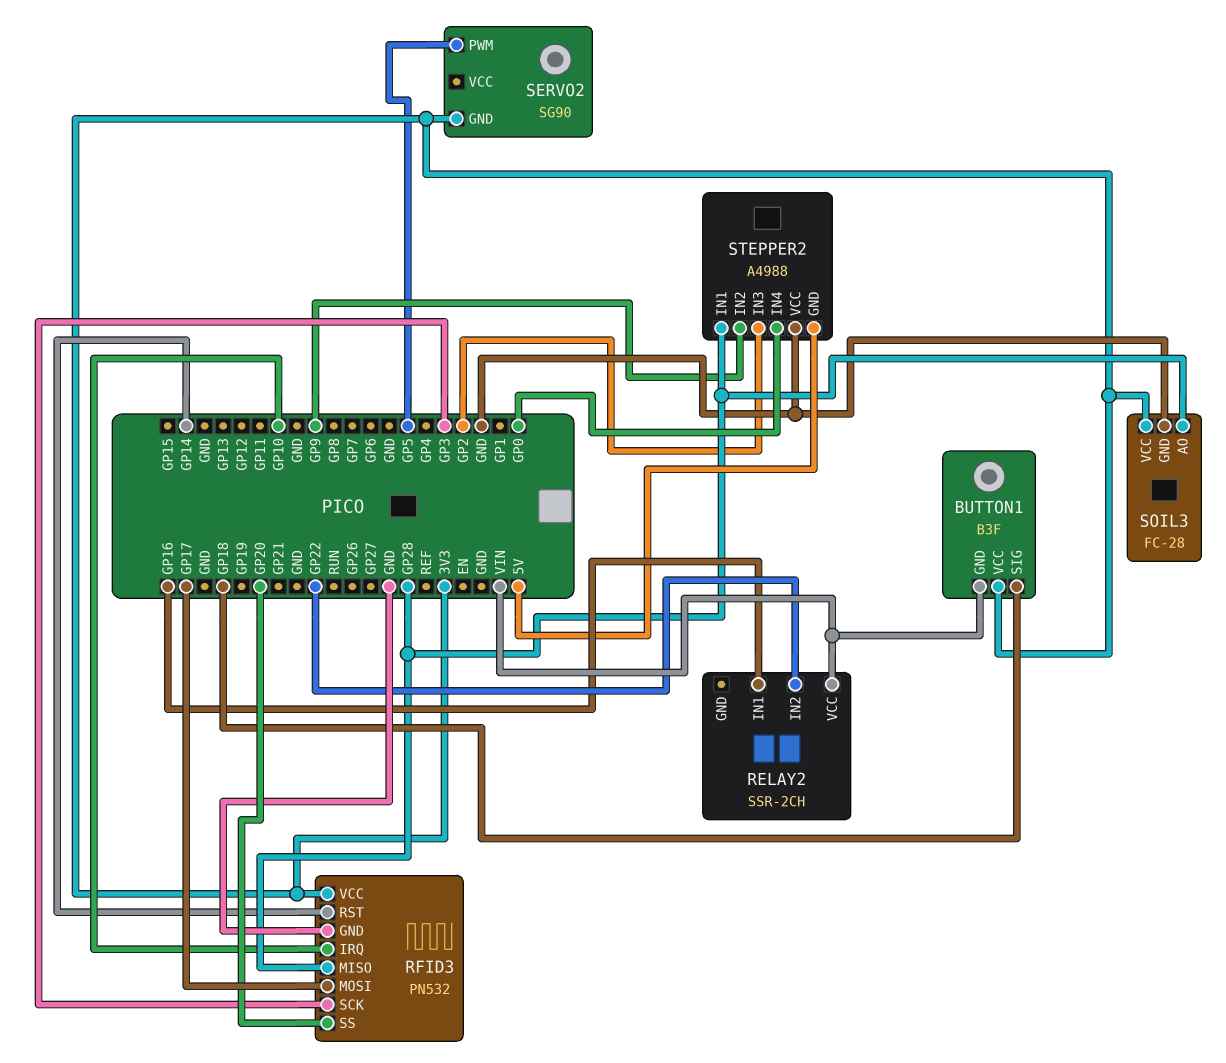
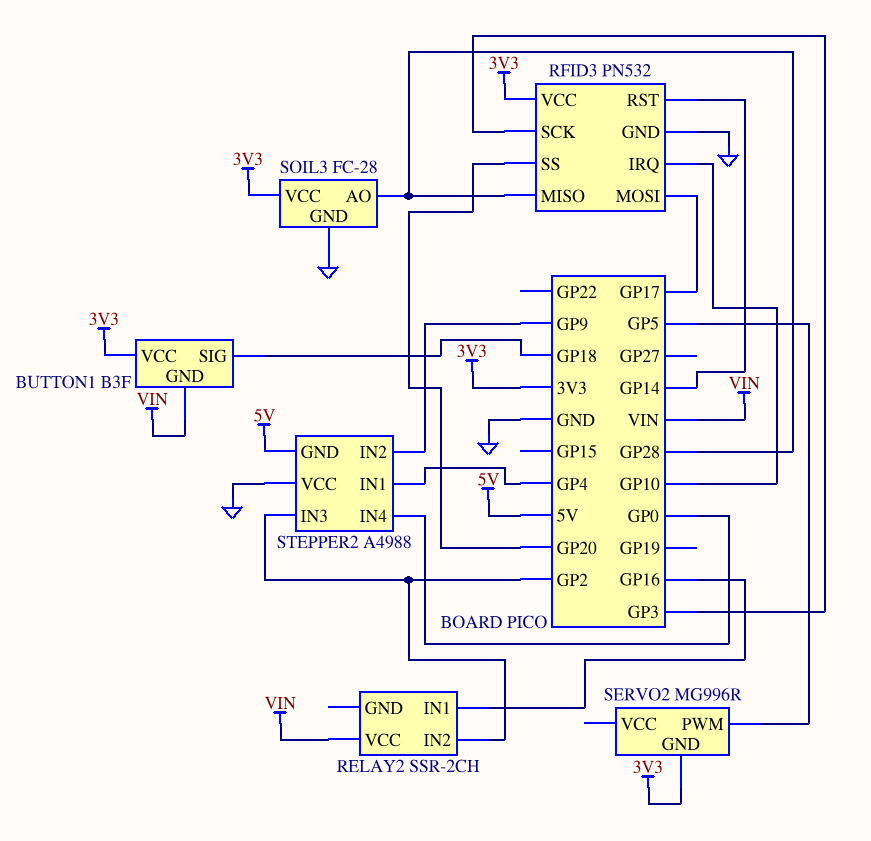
RELAY2 pin IN2: GP22 -> GP2
SERVO2: SG90 -> MG996R
STEPPER2 pin IN1: GP28 -> GP4

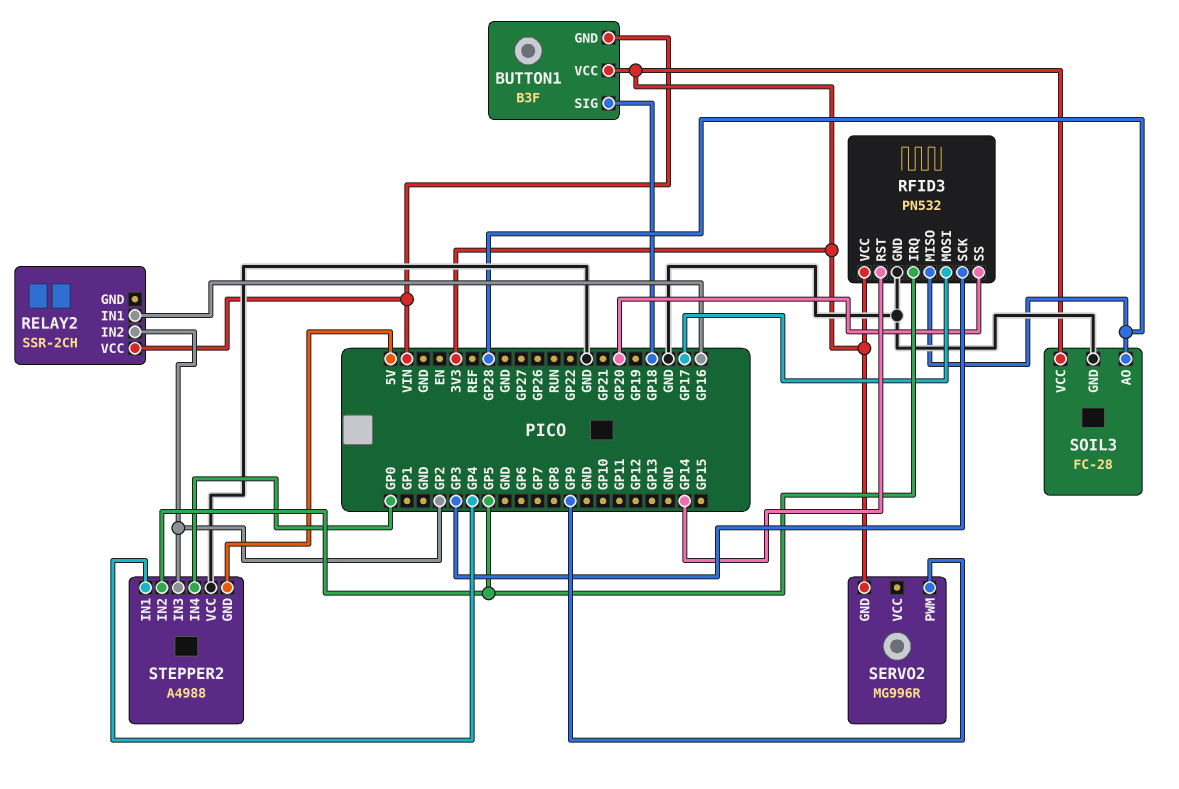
RFID3 pin IRQ: GP10 -> GP5
SERVO2 pin PWM: GP5 -> GP9
STEPPER2 pin IN2: GP9 -> GP5

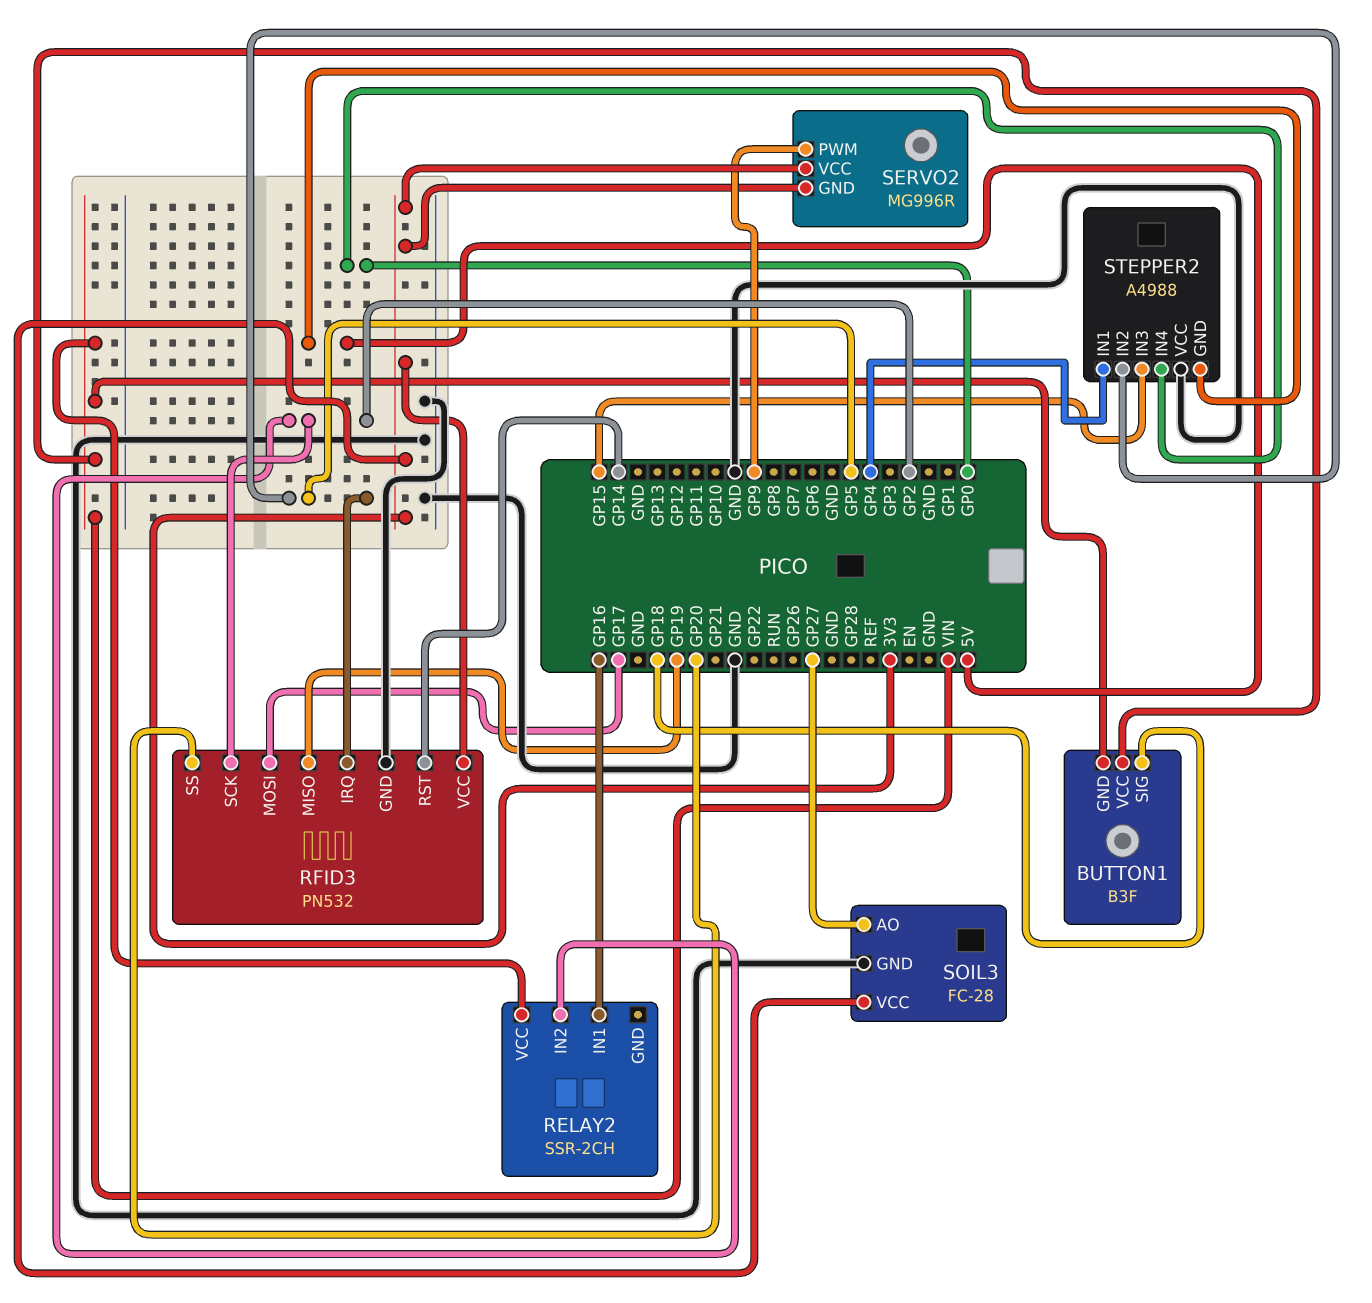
BUTTON1 pin VCC: 3V3 -> VIN
RFID3 pin MISO: GP28 -> GP19
RFID3 pin SCK: GP3 -> GP2
SERVO2 pin VCC: none -> 3V3
SOIL3 pin AO: GP28 -> GP27
STEPPER2 pin IN3: GP2 -> GP15

